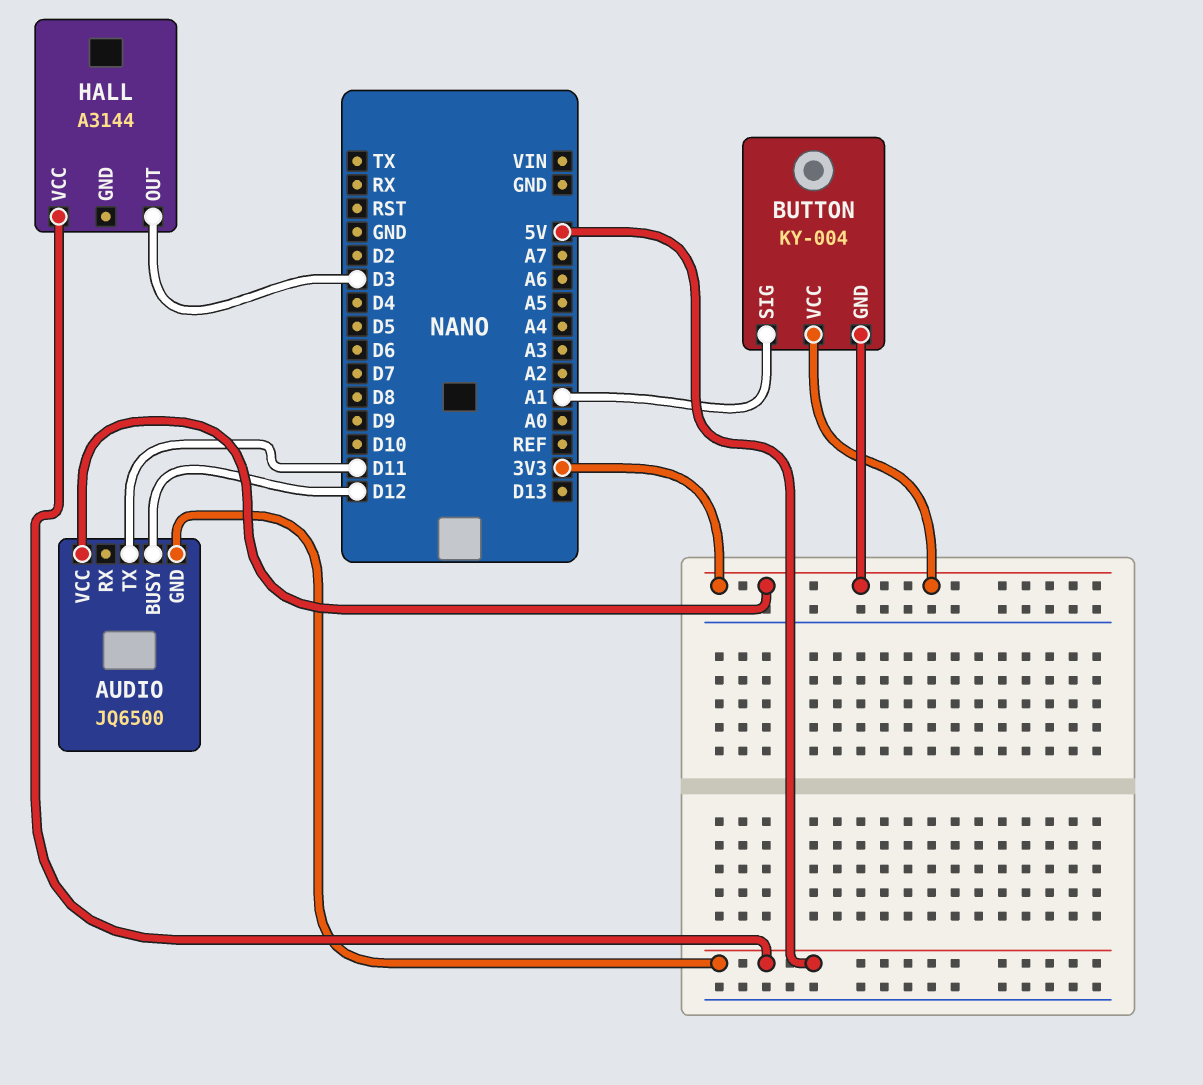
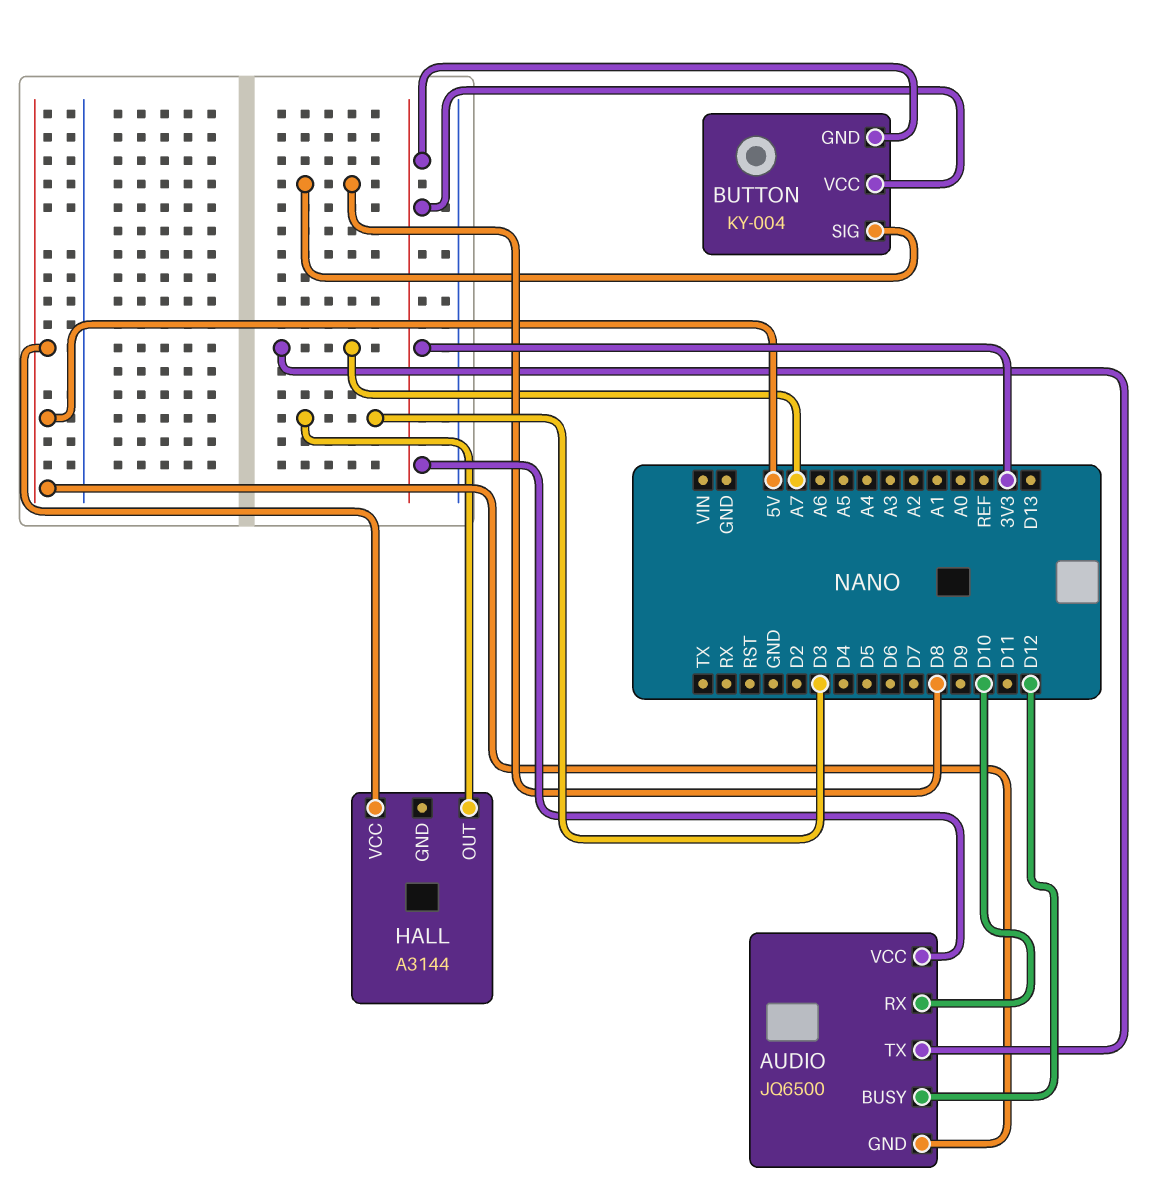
AUDIO pin RX: none -> D10
AUDIO pin TX: D11 -> A7
BUTTON pin SIG: A1 -> D8

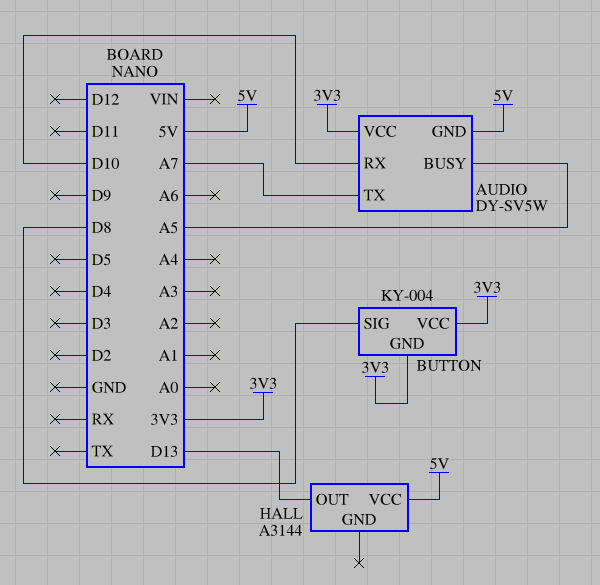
AUDIO: JQ6500 -> DY-SV5W
AUDIO pin BUSY: D12 -> A5
HALL pin OUT: D3 -> D13

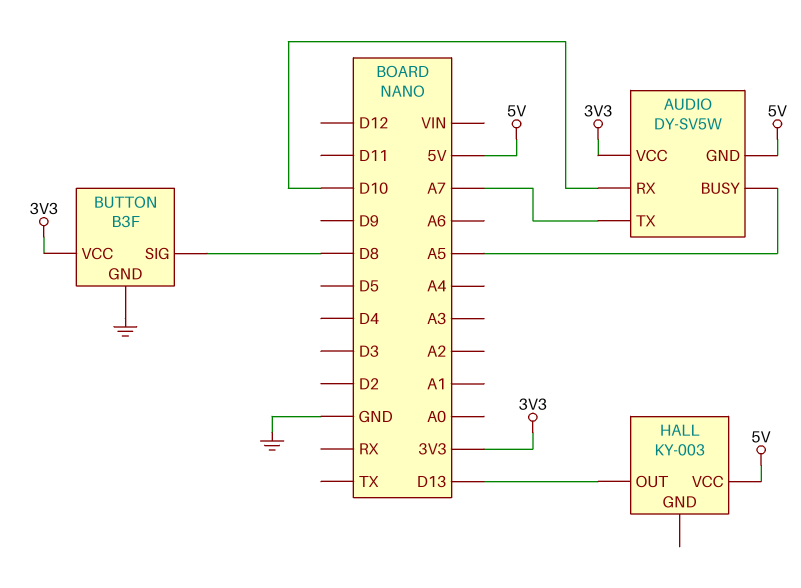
BUTTON: KY-004 -> B3F
BUTTON pin GND: 3V3 -> GND
HALL: A3144 -> KY-003

